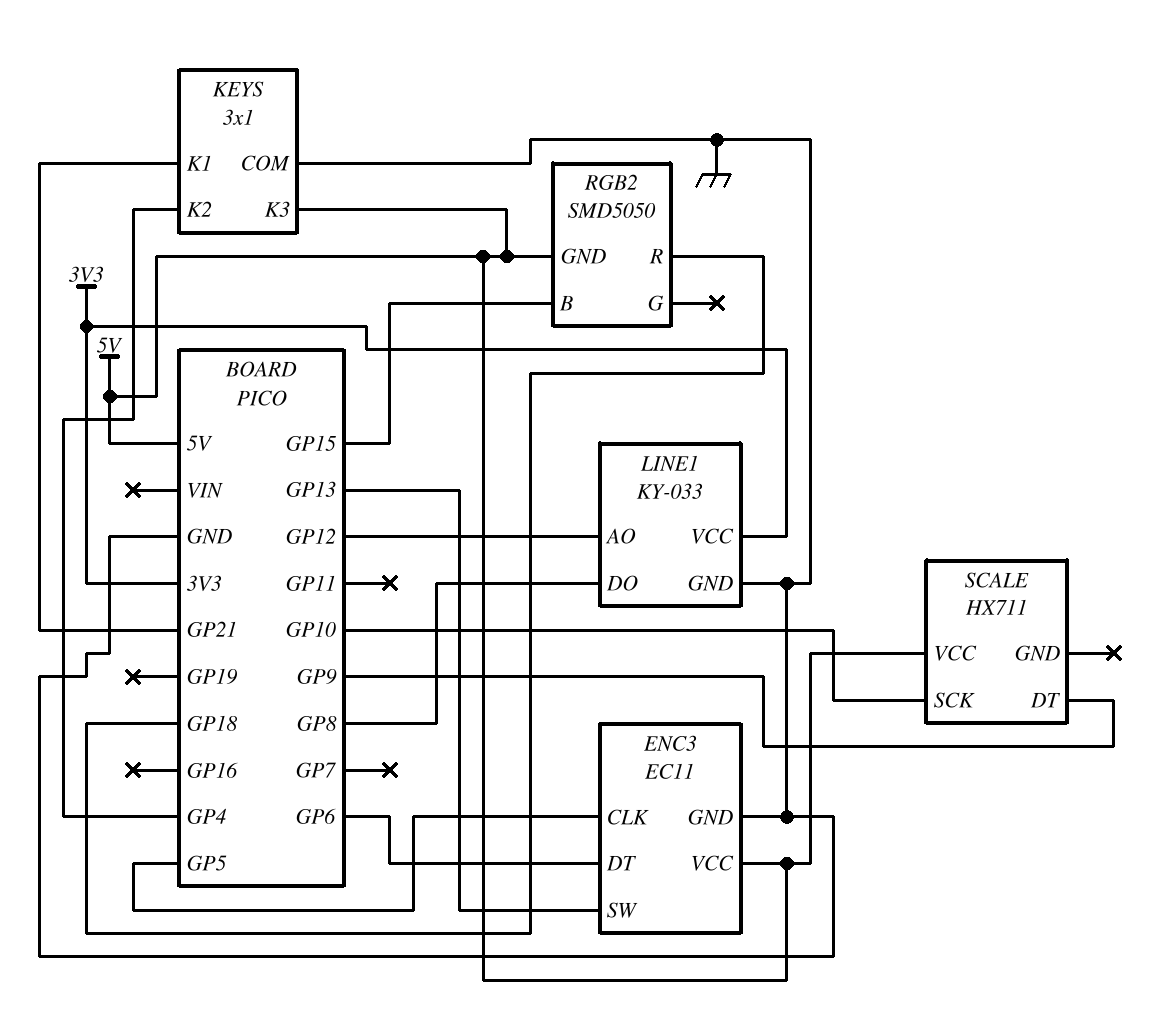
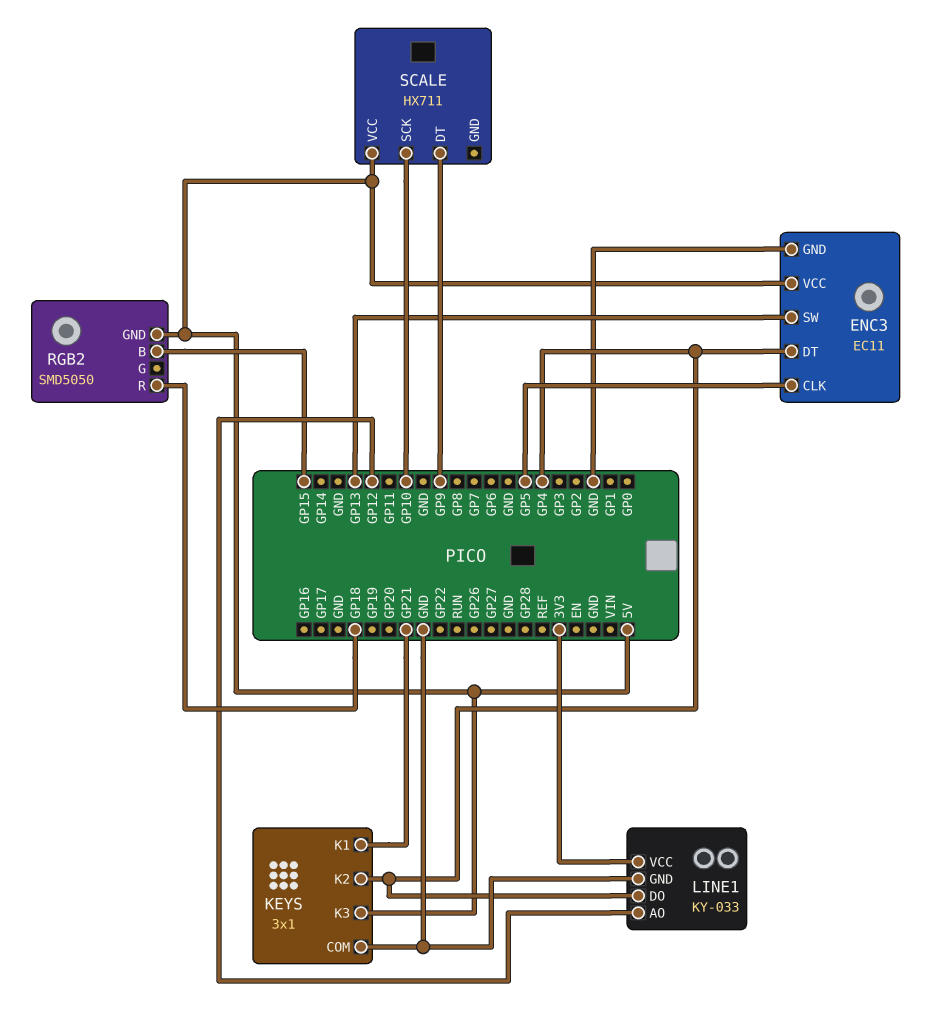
ENC3 pin DT: GP6 -> GP4
LINE1 pin DO: GP8 -> GP4

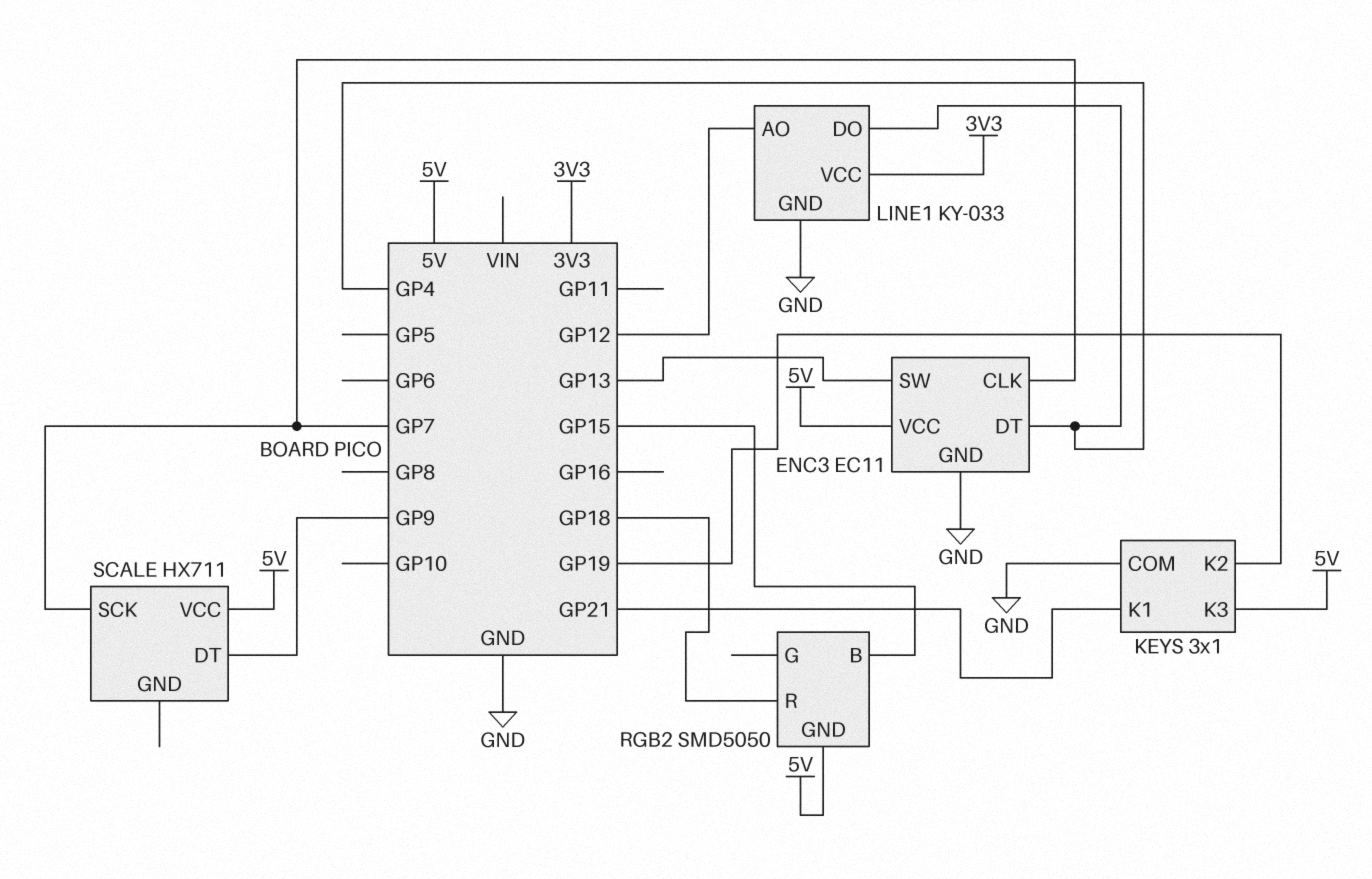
ENC3 pin CLK: GP5 -> GP7
KEYS pin K2: GP4 -> GP19
SCALE pin SCK: GP10 -> GP7

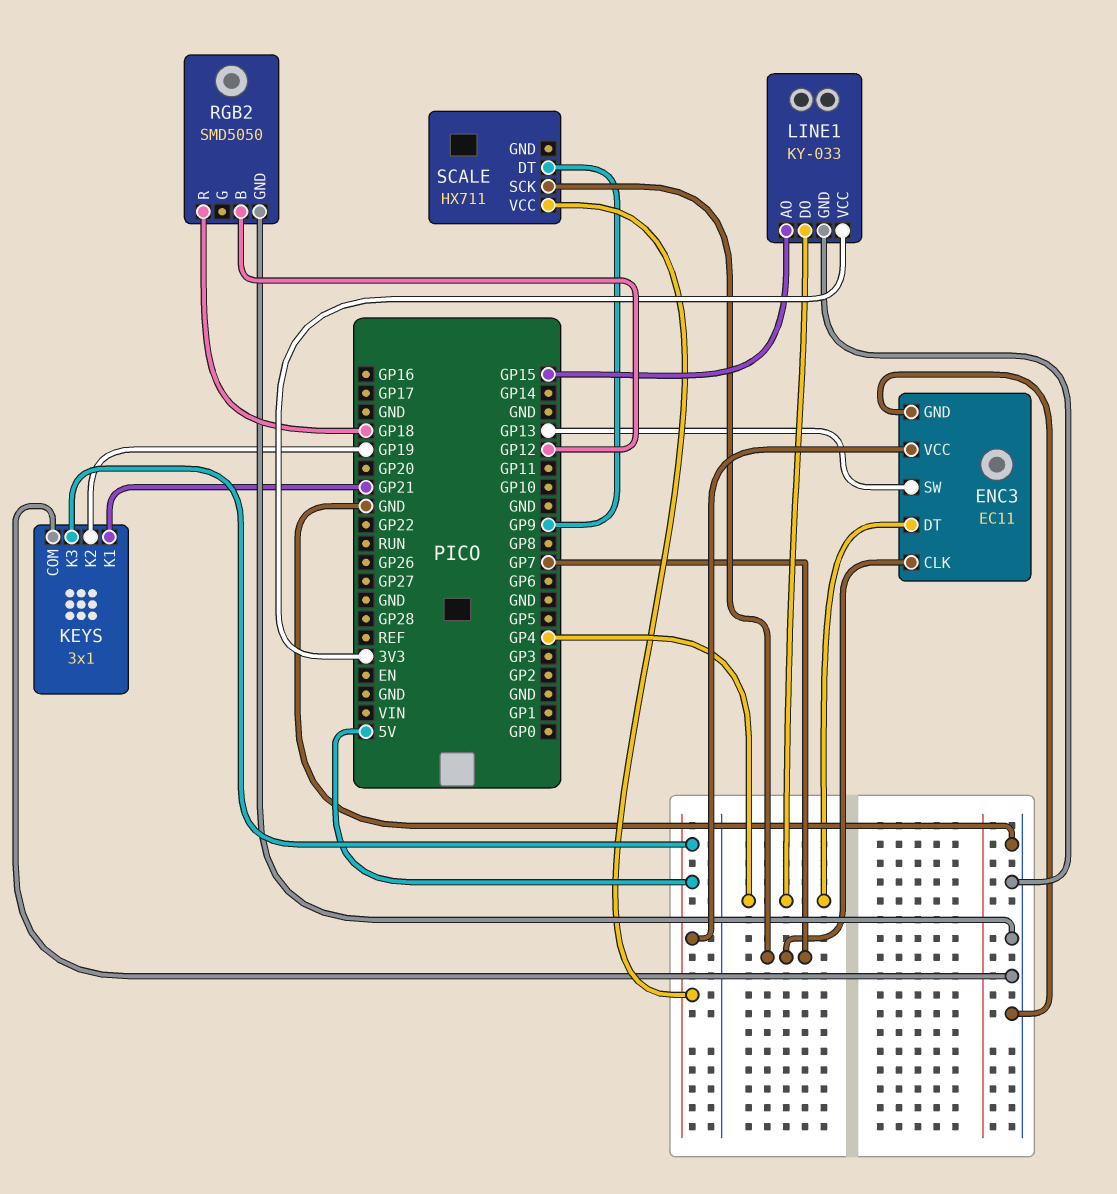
LINE1 pin AO: GP12 -> GP15
RGB2 pin B: GP15 -> GP12
RGB2 pin GND: 5V -> GND

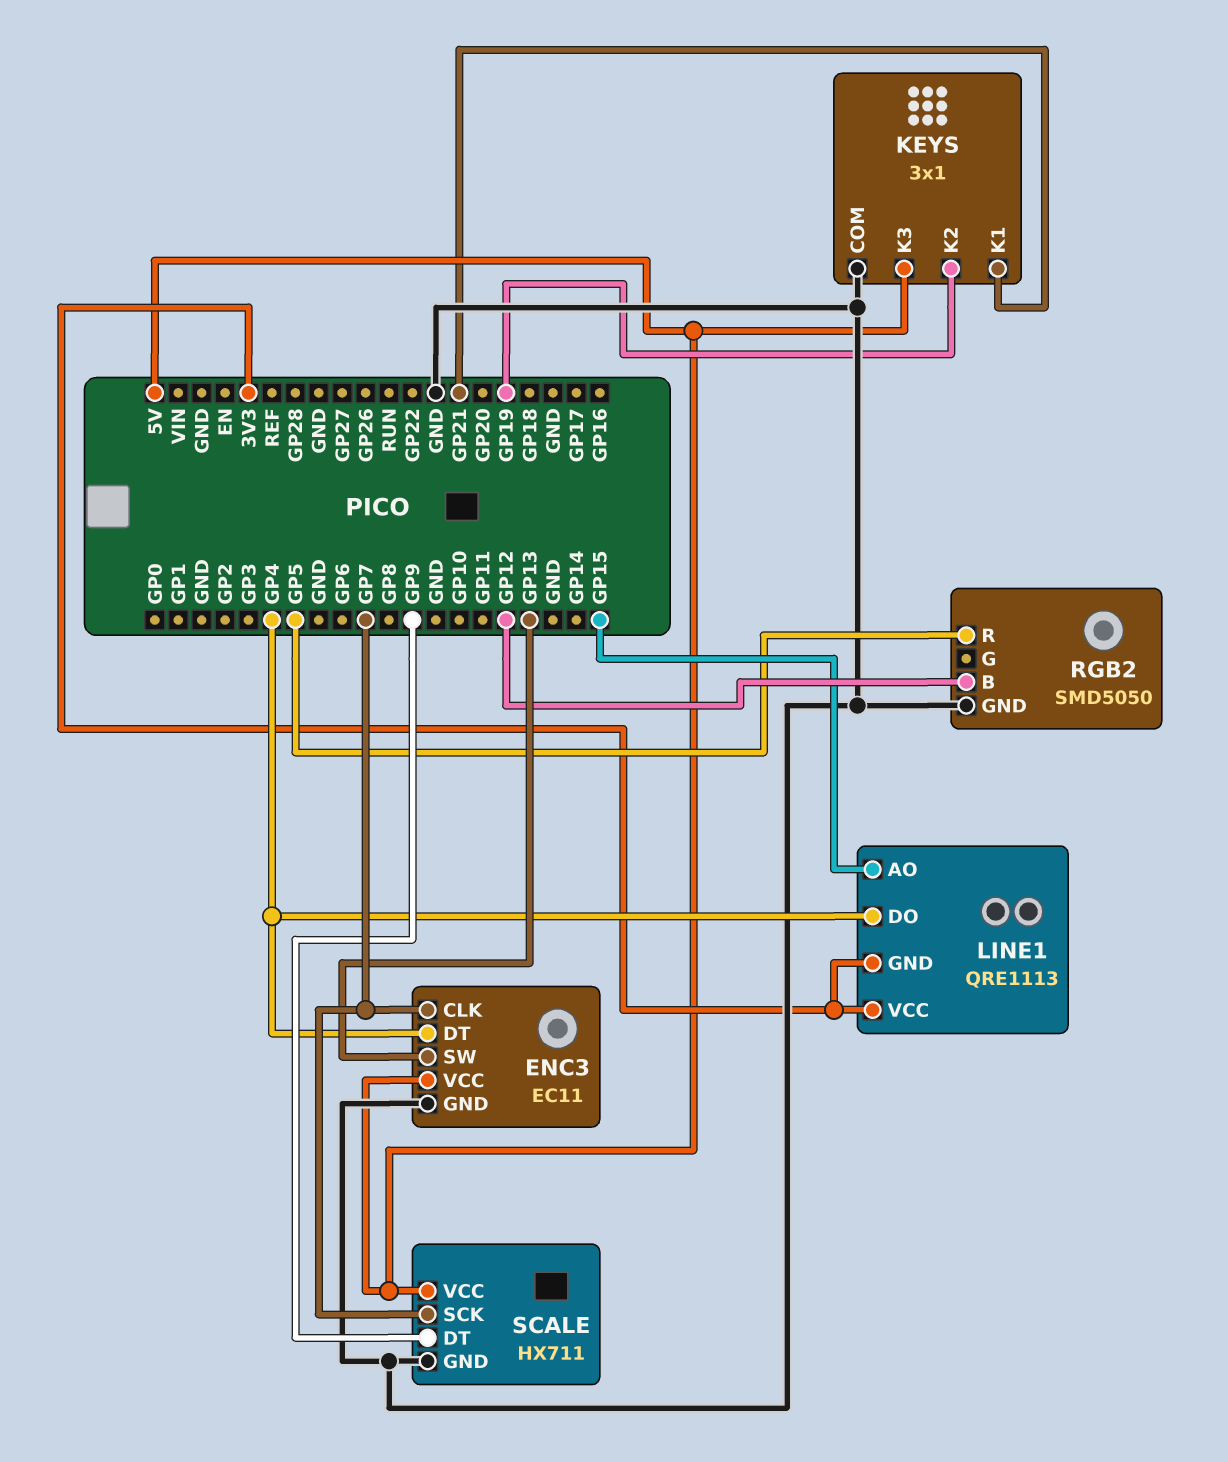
LINE1: KY-033 -> QRE1113
LINE1 pin GND: GND -> 3V3
RGB2 pin R: GP18 -> GP5
SCALE pin GND: none -> GND

